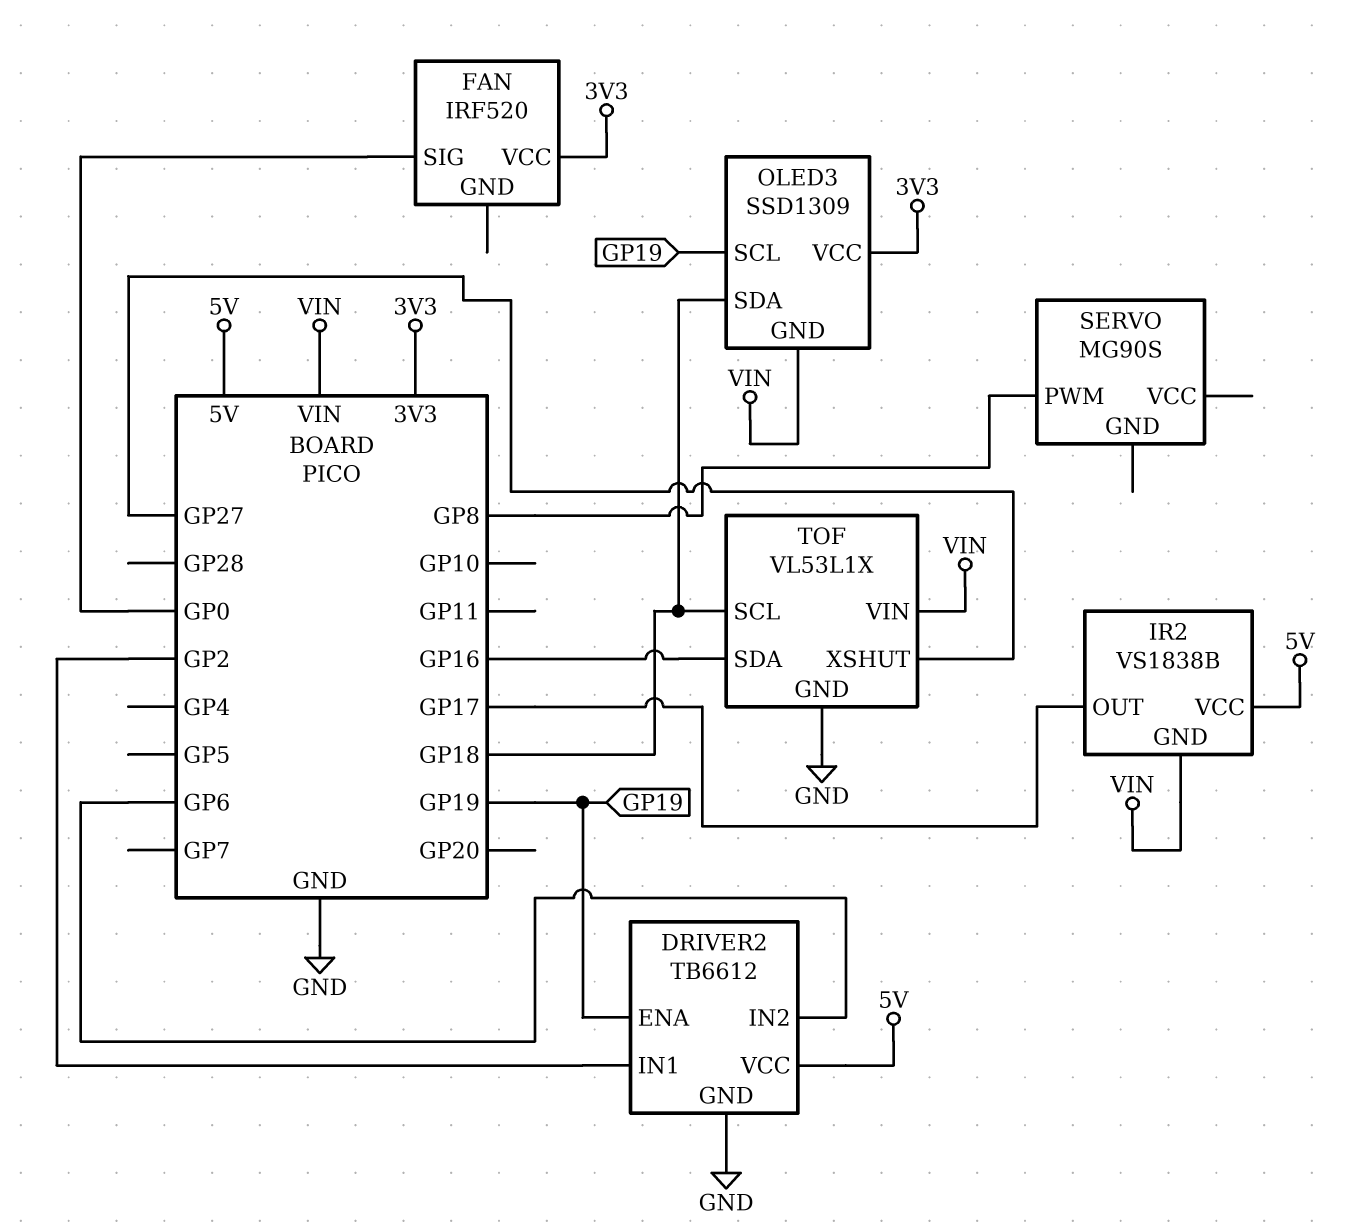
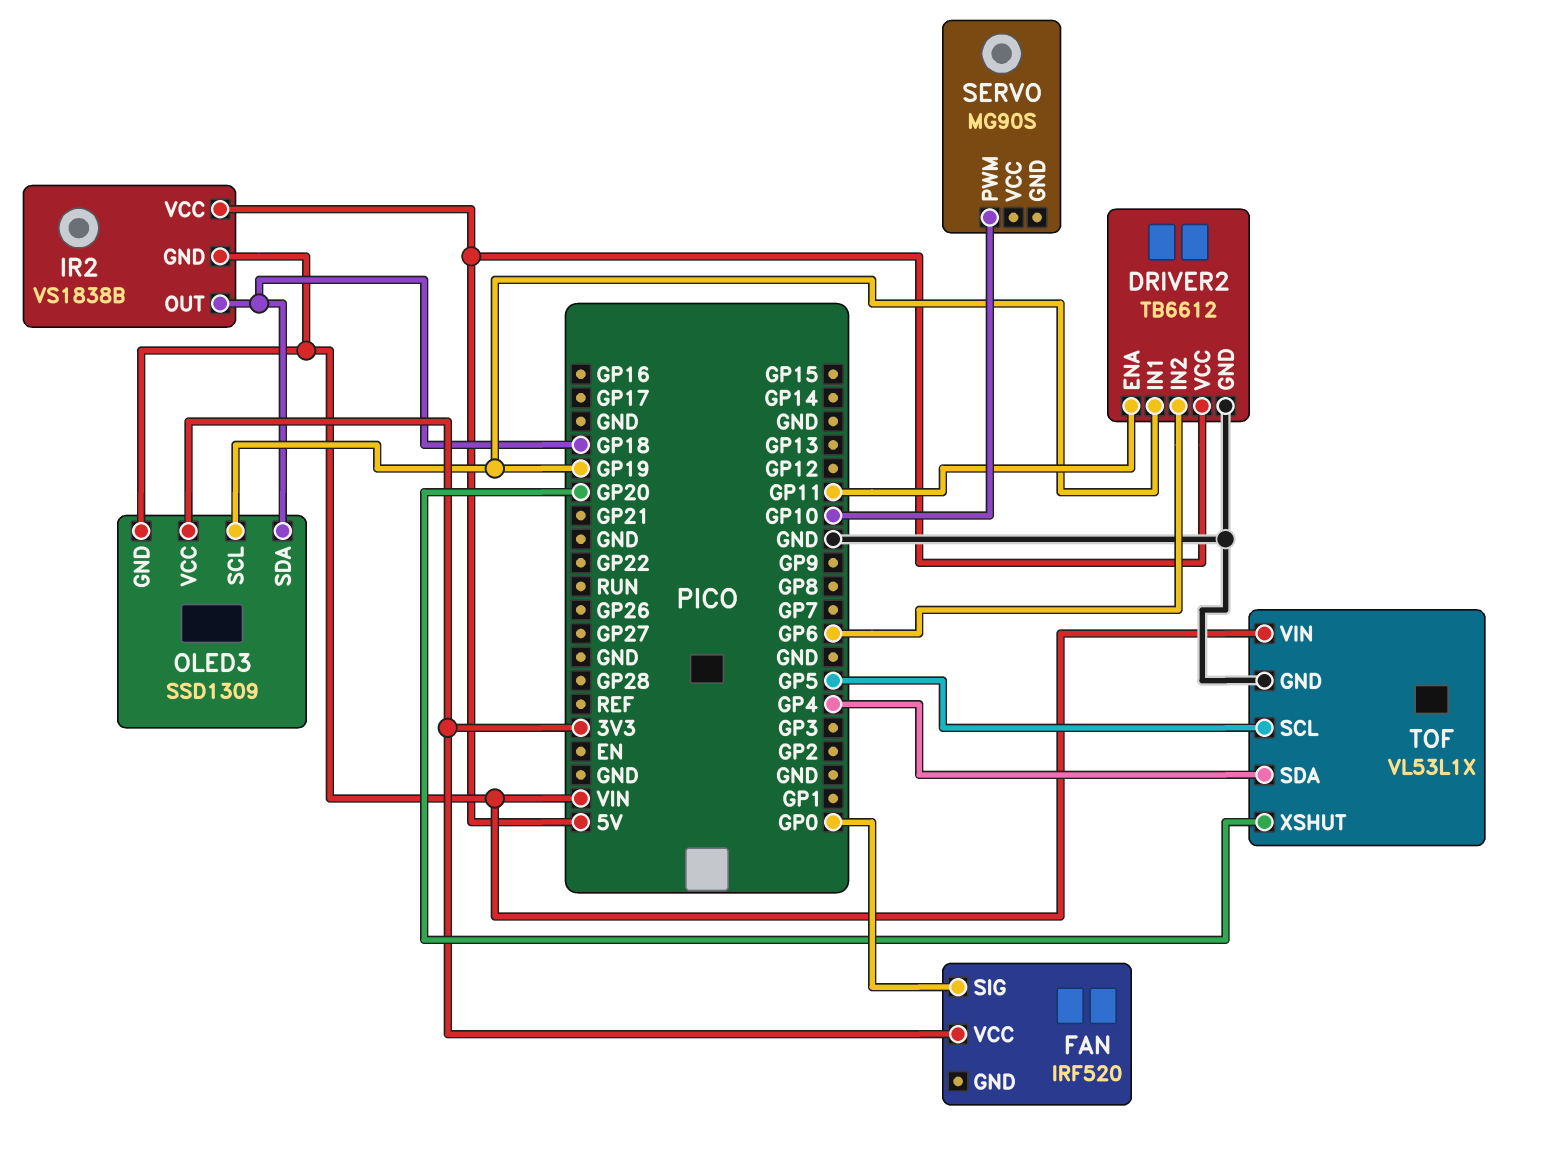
DRIVER2 pin ENA: GP19 -> GP11
DRIVER2 pin IN1: GP2 -> GP19
IR2 pin OUT: GP17 -> GP18
SERVO pin PWM: GP8 -> GP10
TOF pin SCL: GP18 -> GP5
TOF pin SDA: GP16 -> GP4
TOF pin XSHUT: GP27 -> GP20

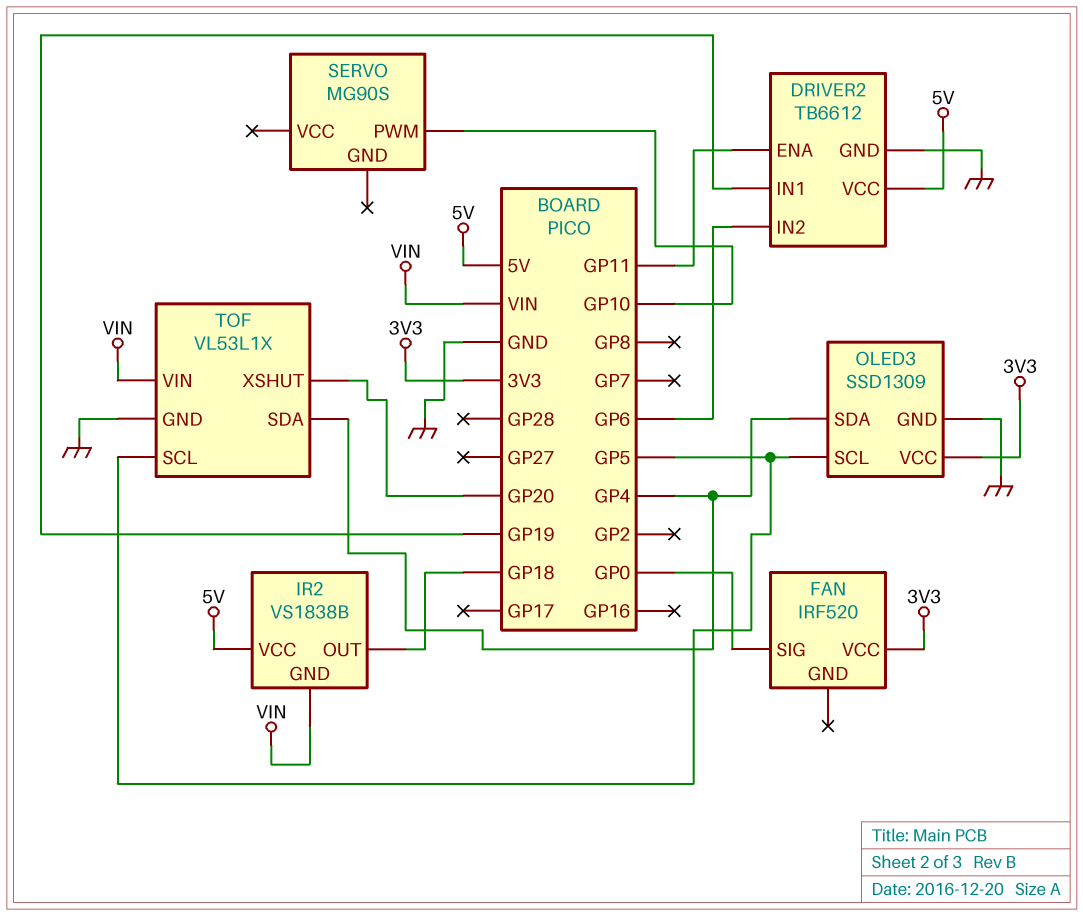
OLED3 pin GND: VIN -> GND
OLED3 pin SCL: GP19 -> GP5
OLED3 pin SDA: GP18 -> GP4

